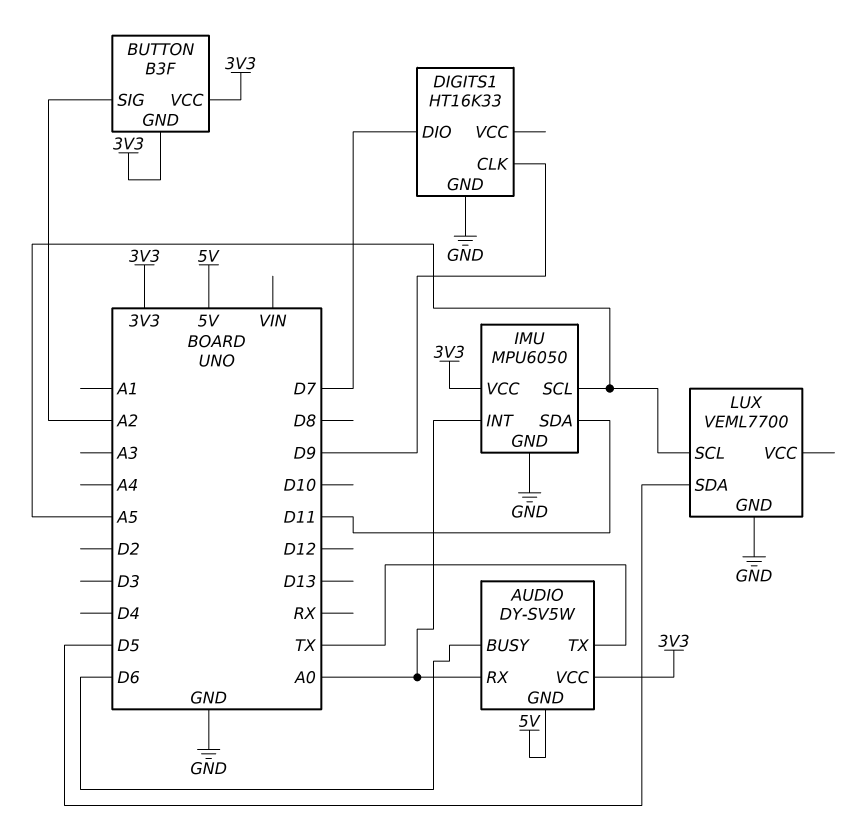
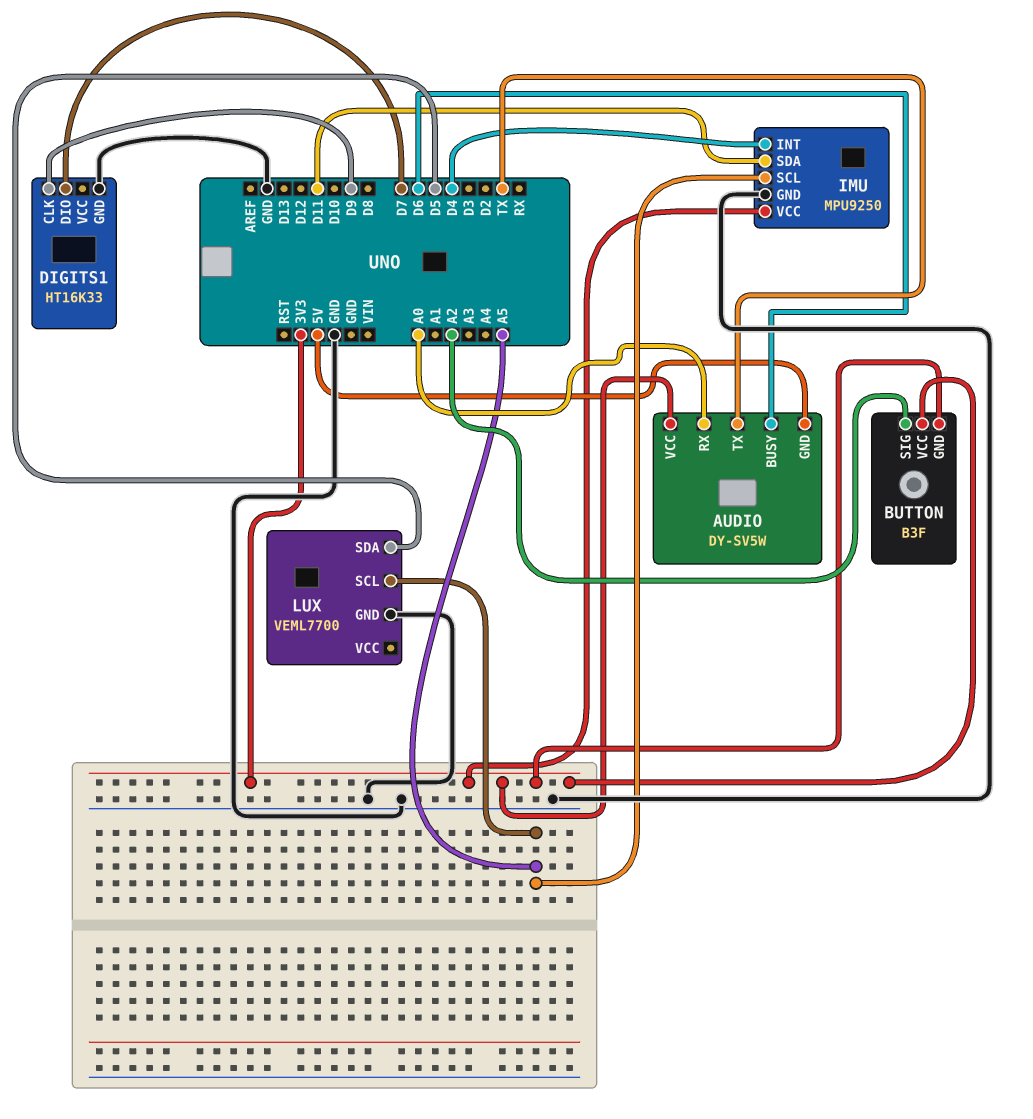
IMU: MPU6050 -> MPU9250
IMU pin INT: A0 -> D4

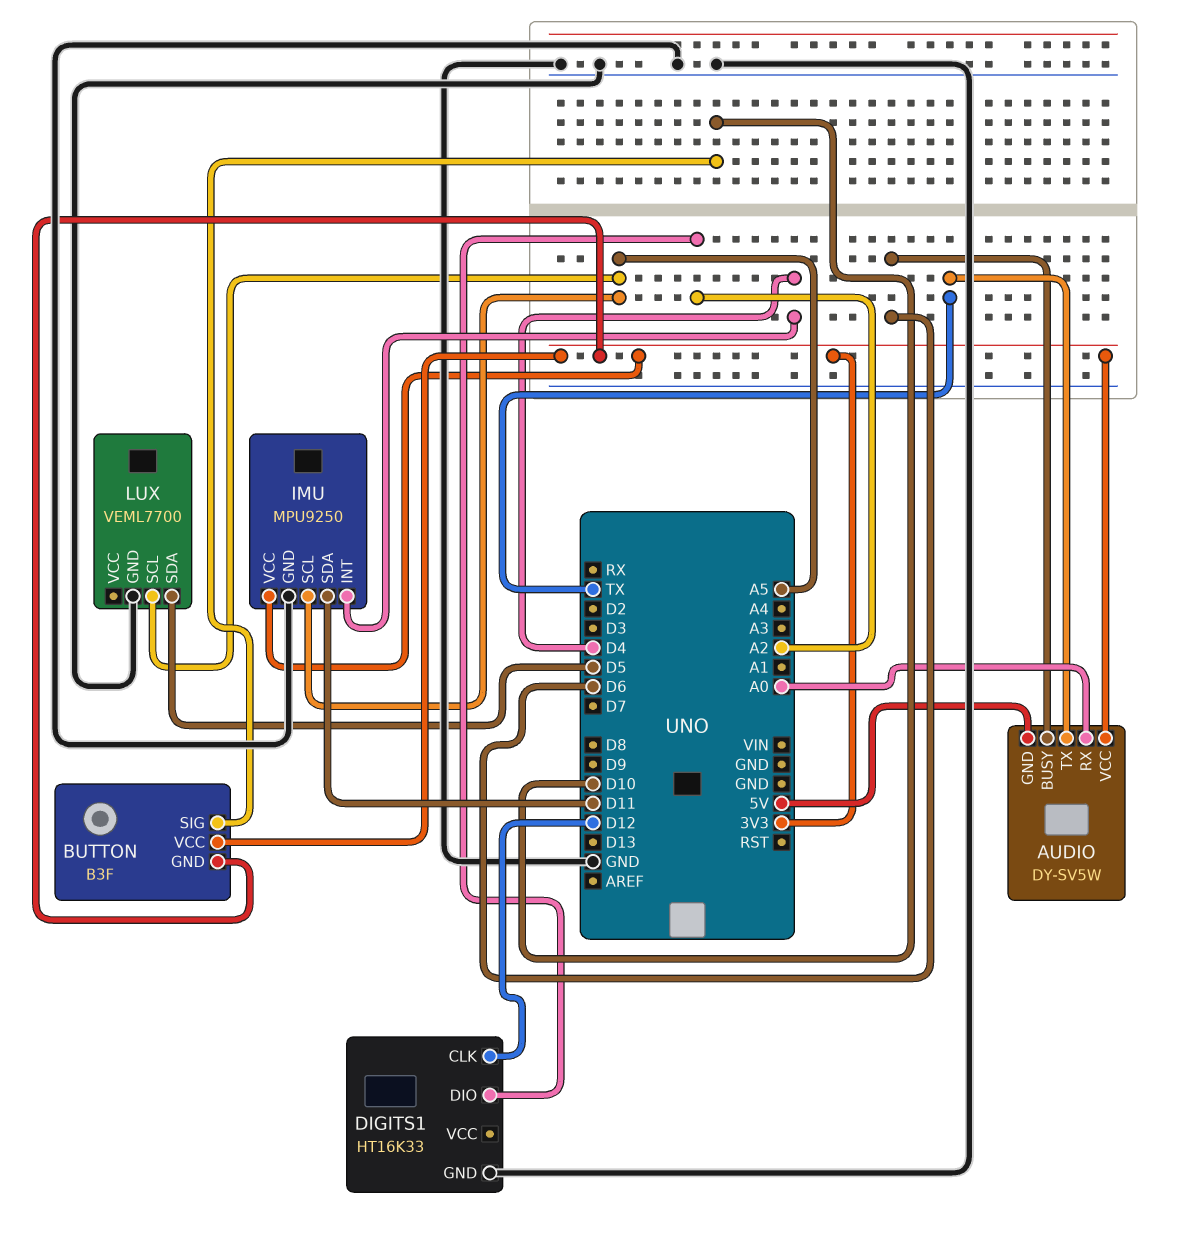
BUTTON pin SIG: A2 -> D10
DIGITS1 pin CLK: D9 -> D12
DIGITS1 pin DIO: D7 -> A2

